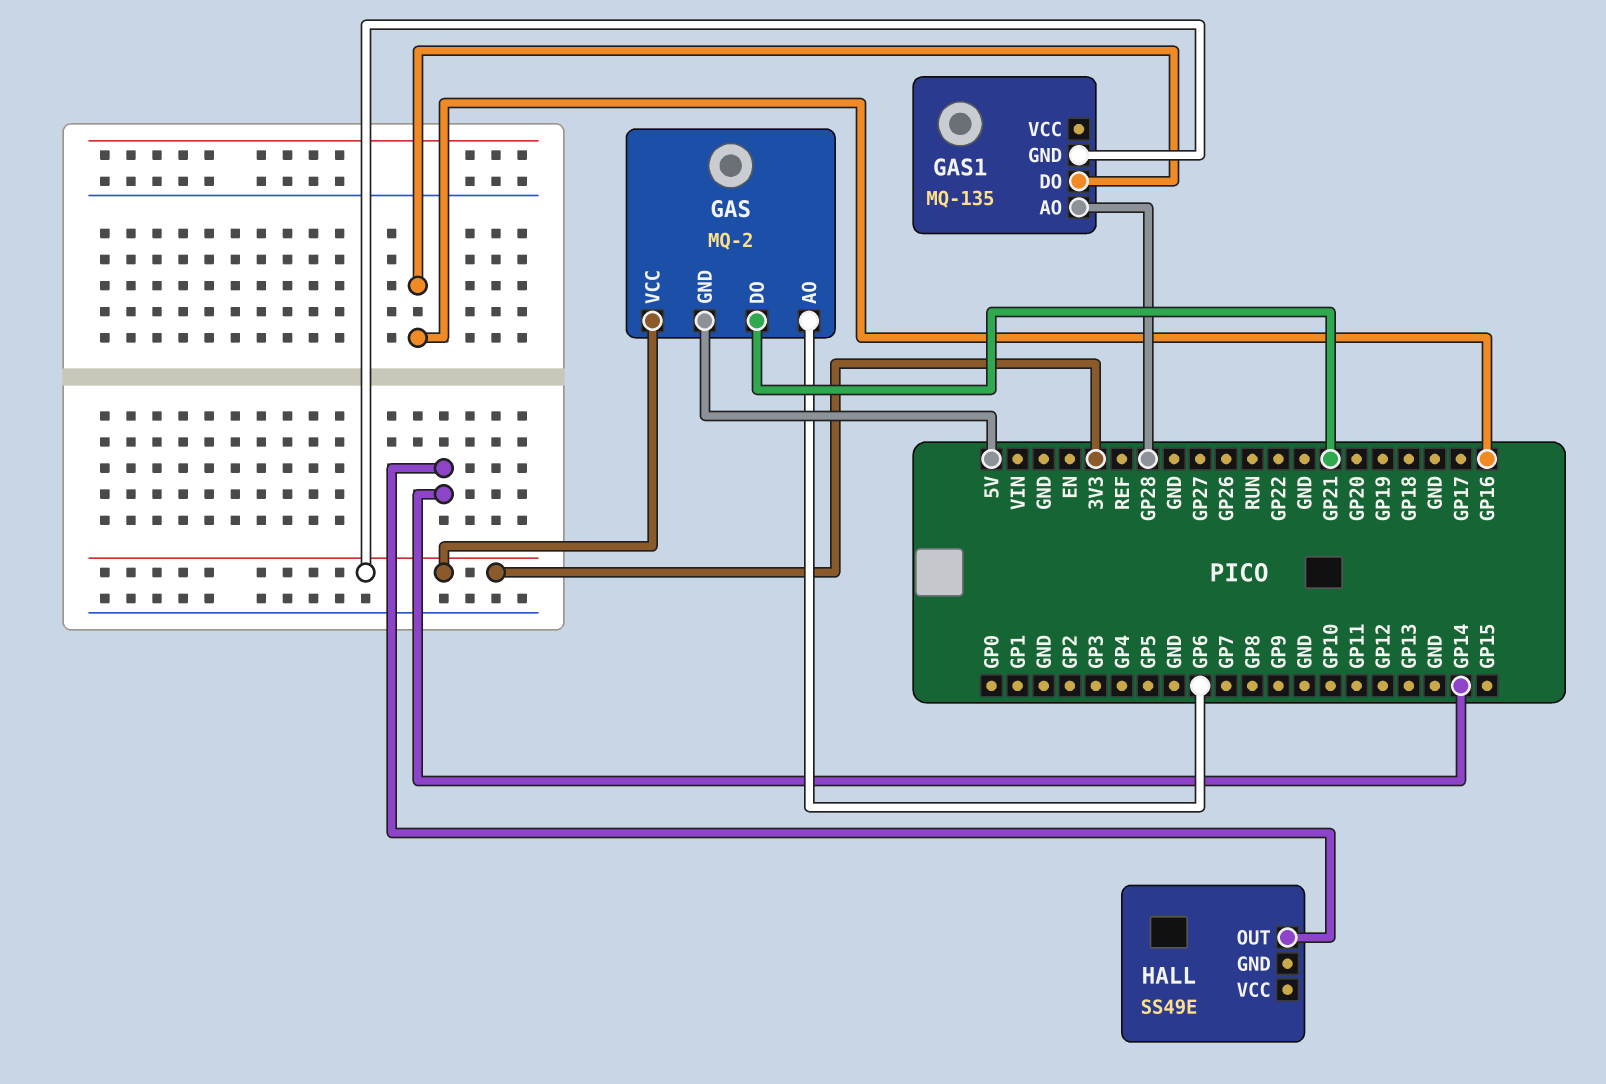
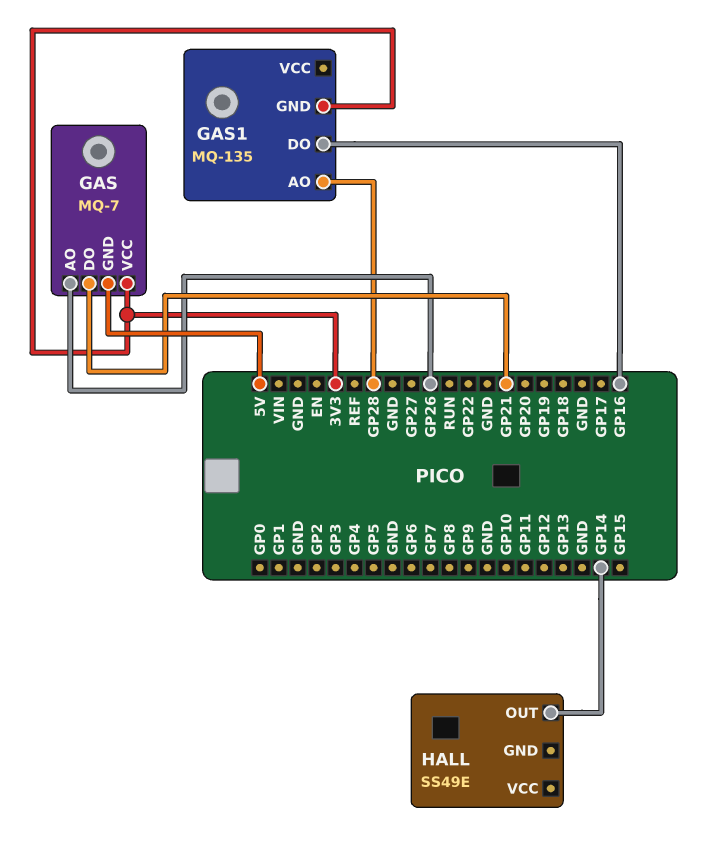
GAS: MQ-2 -> MQ-7
GAS pin AO: GP6 -> GP26

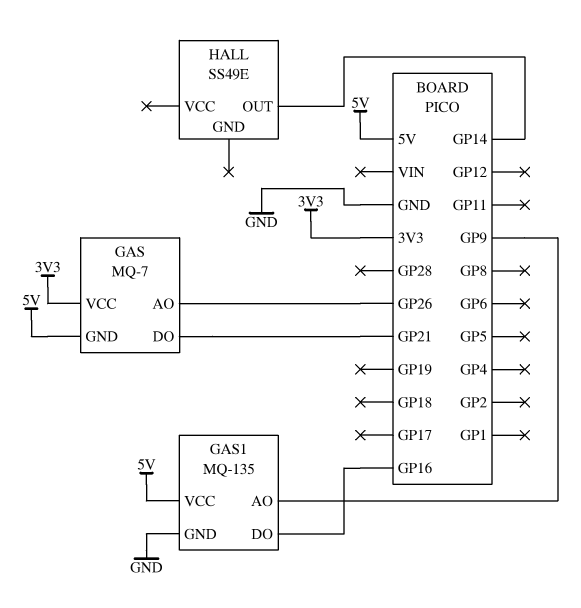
GAS1 pin AO: GP28 -> GP9
GAS1 pin GND: 3V3 -> GND
GAS1 pin VCC: none -> 5V

